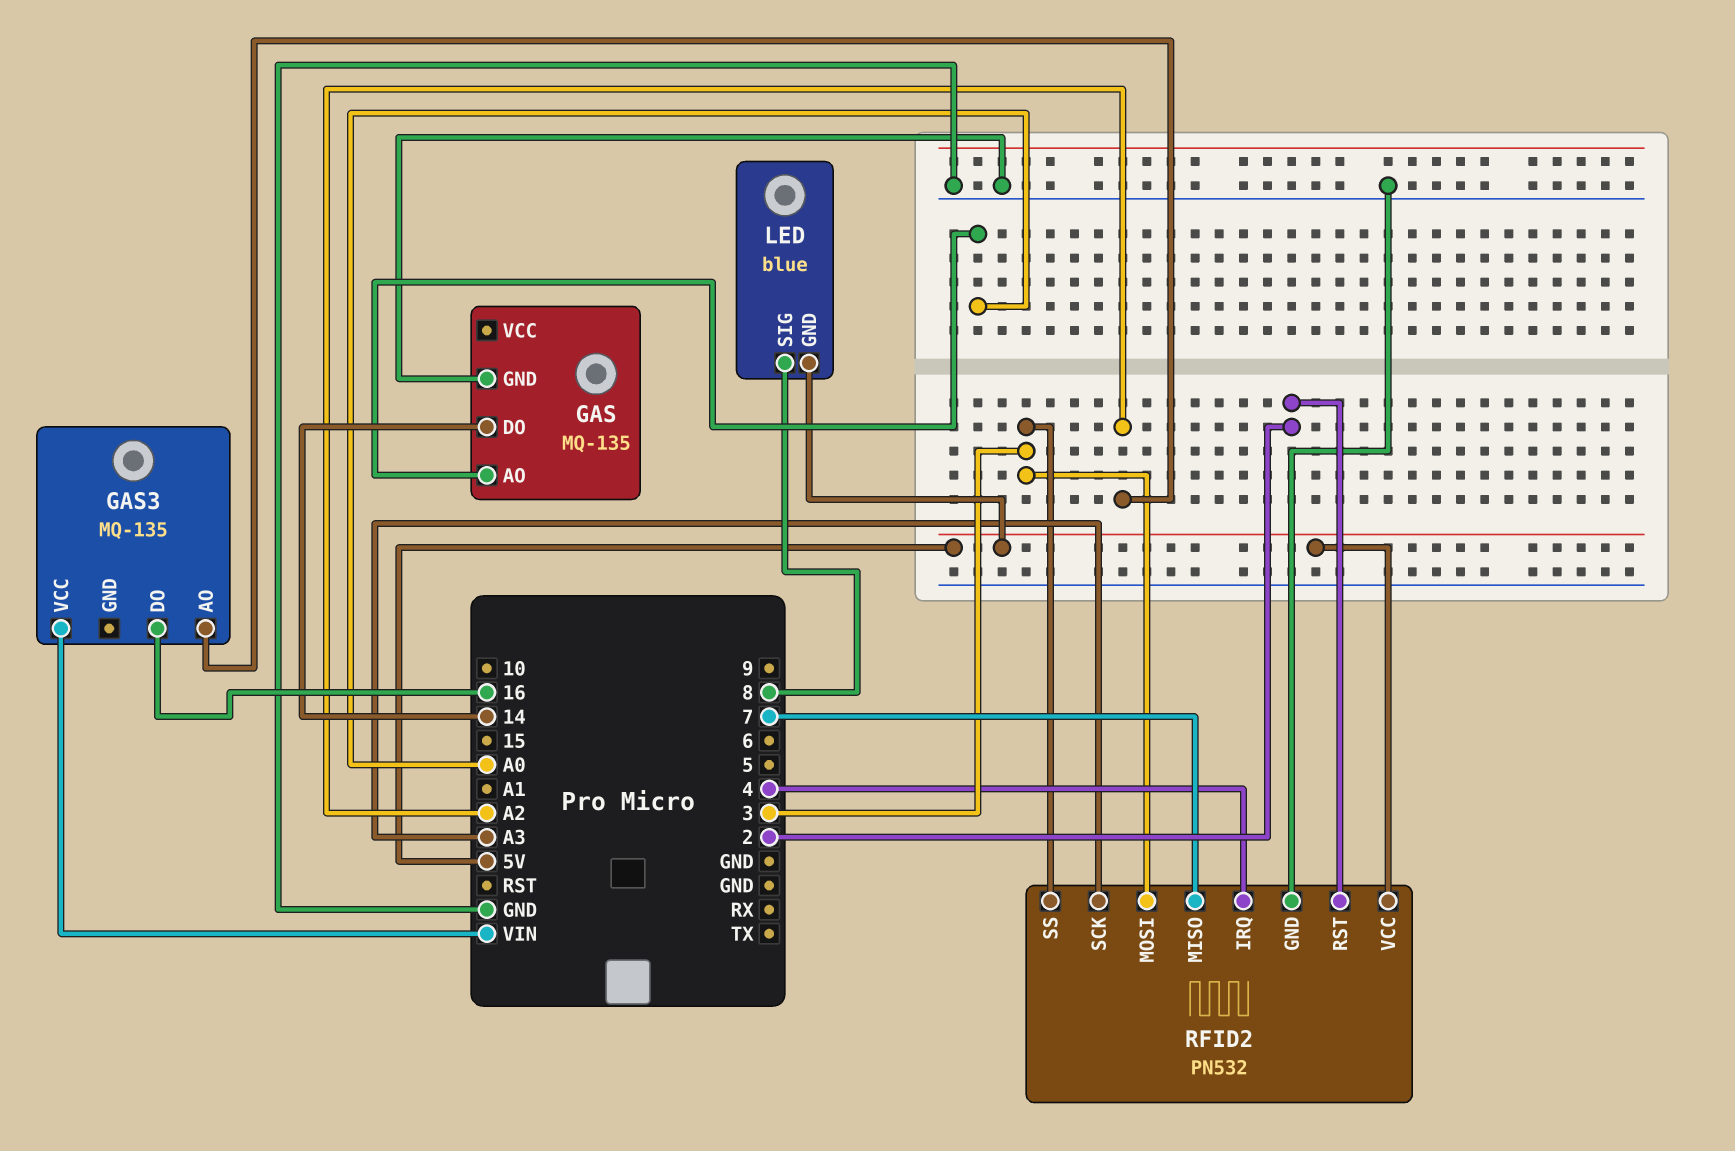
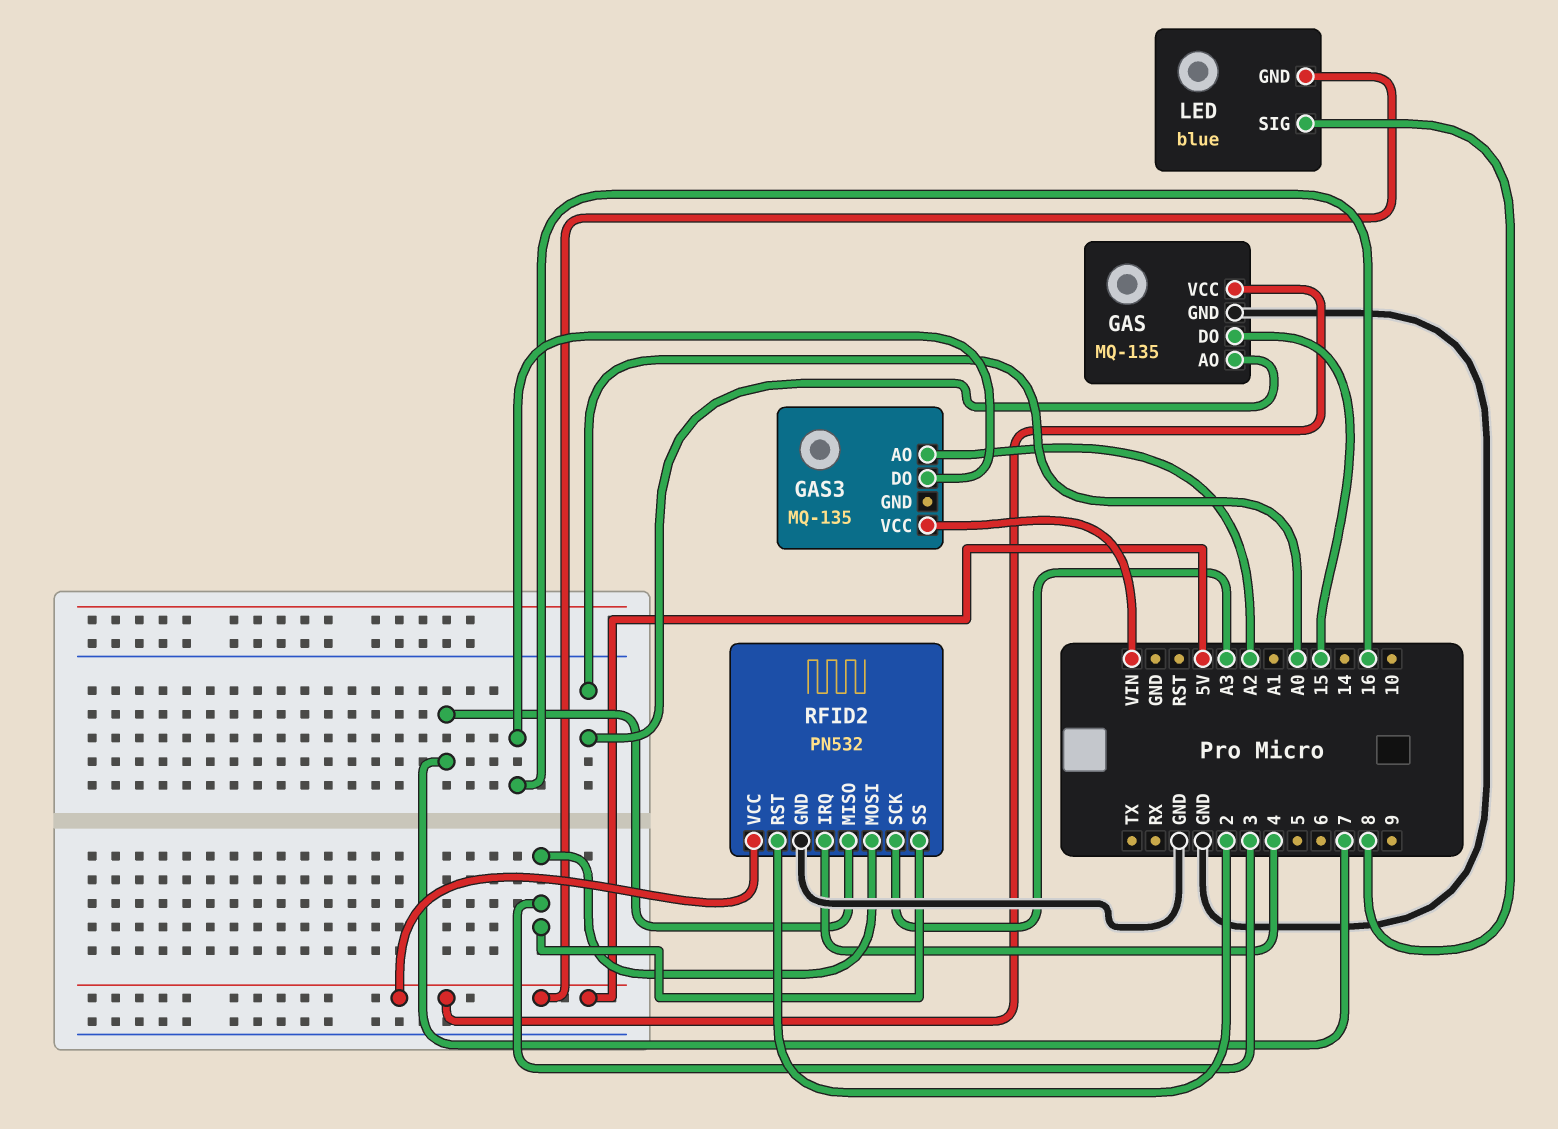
GAS pin DO: 14 -> 15
GAS pin VCC: none -> 5V

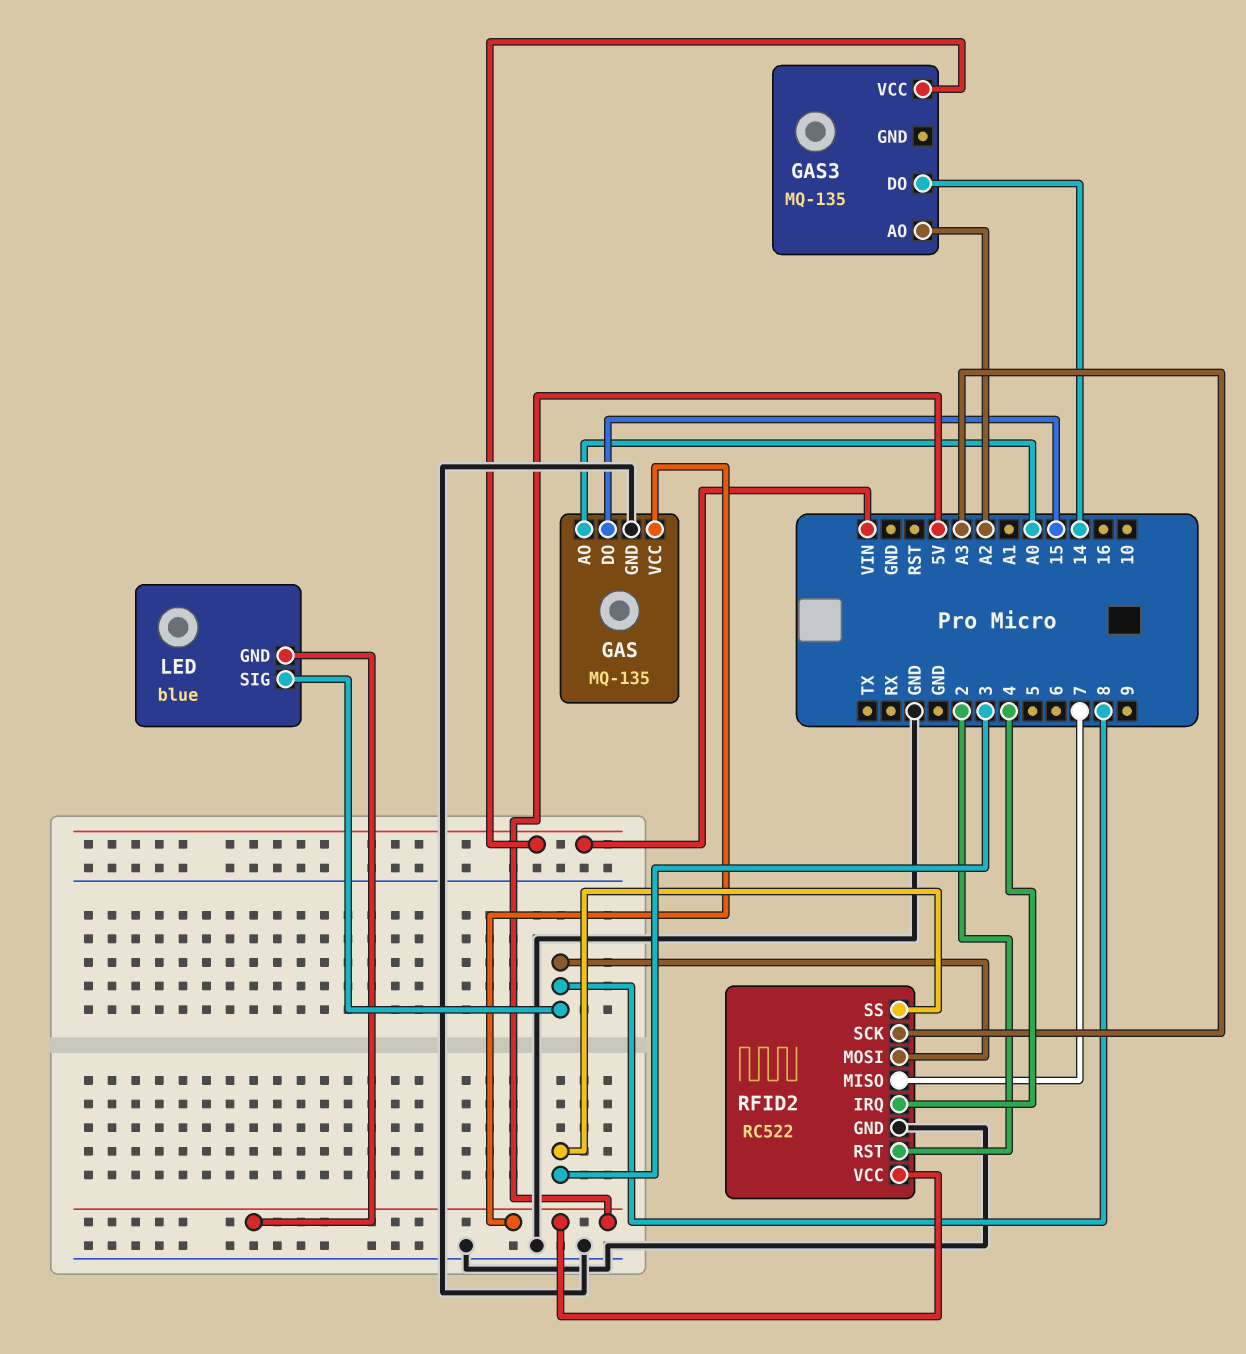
GAS3 pin DO: 16 -> 14
RFID2: PN532 -> RC522
RFID2 pin MOSI: 3 -> 8

